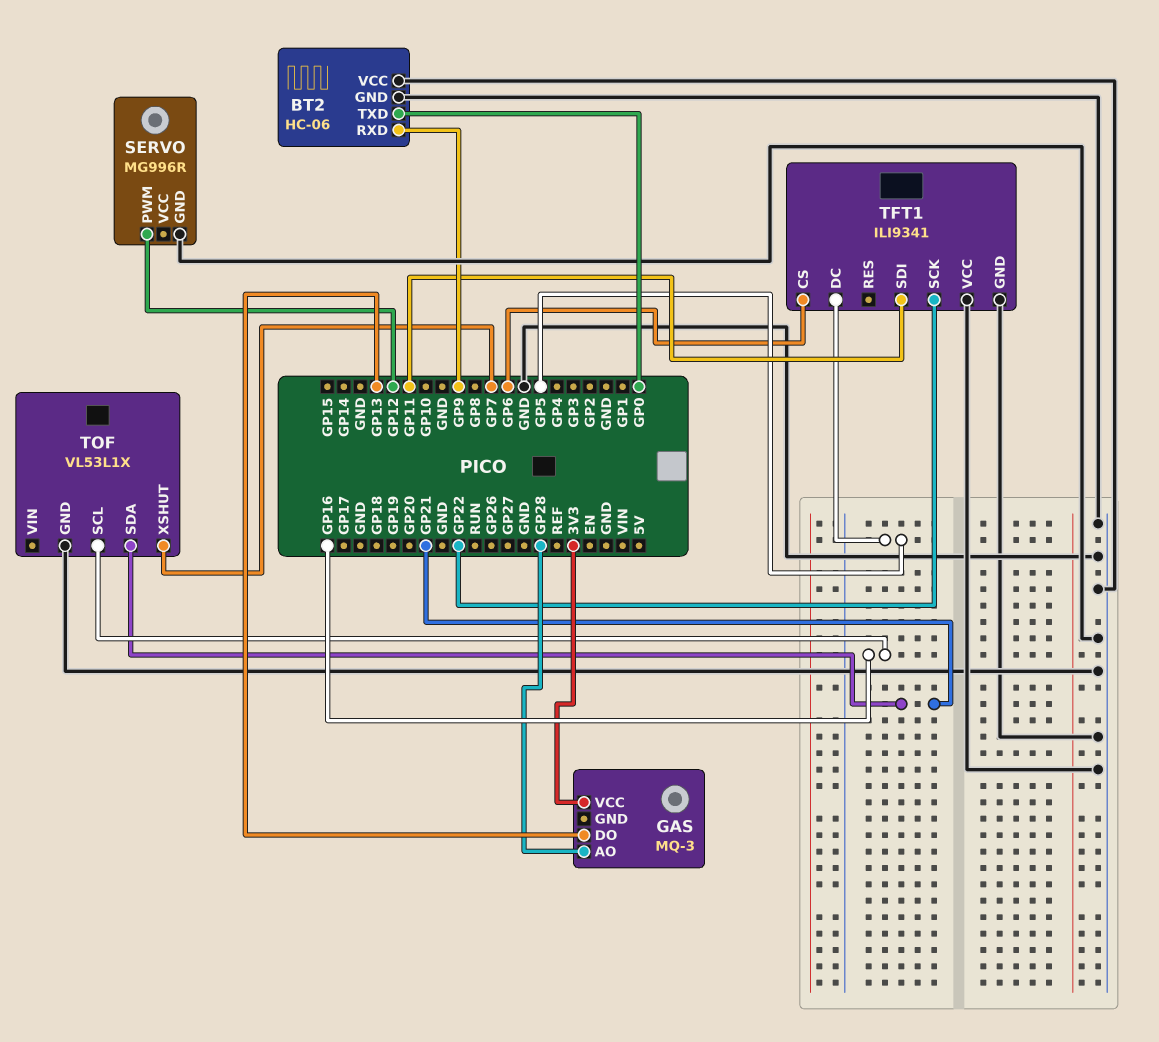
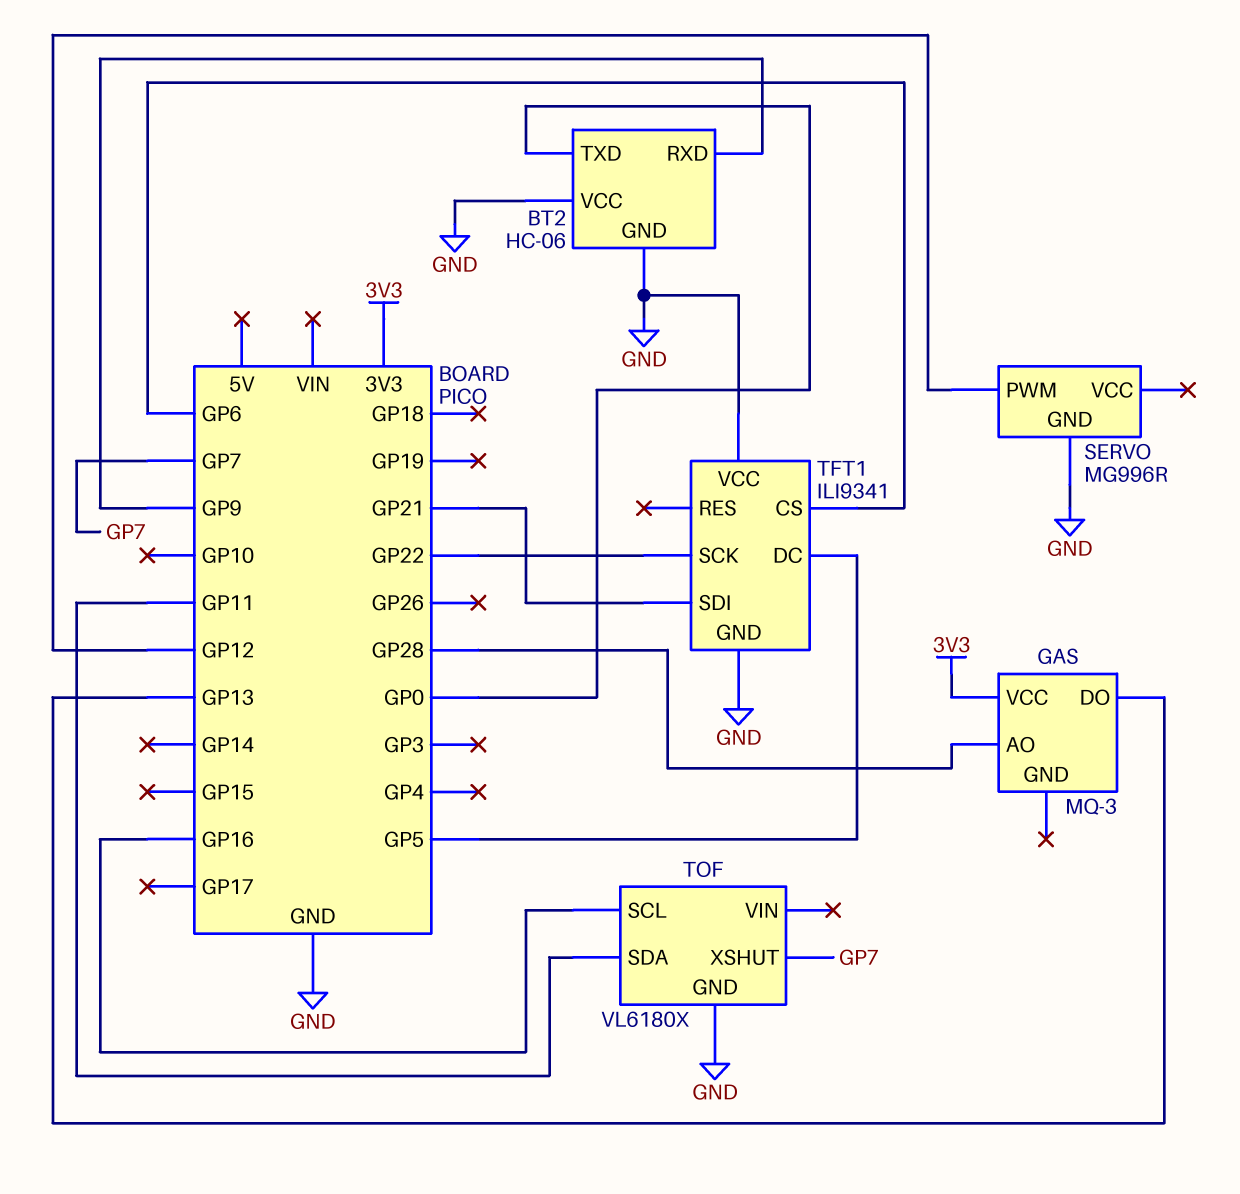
TFT1 pin SDI: GP11 -> GP21
TOF: VL53L1X -> VL6180X
TOF pin SDA: GP21 -> GP11

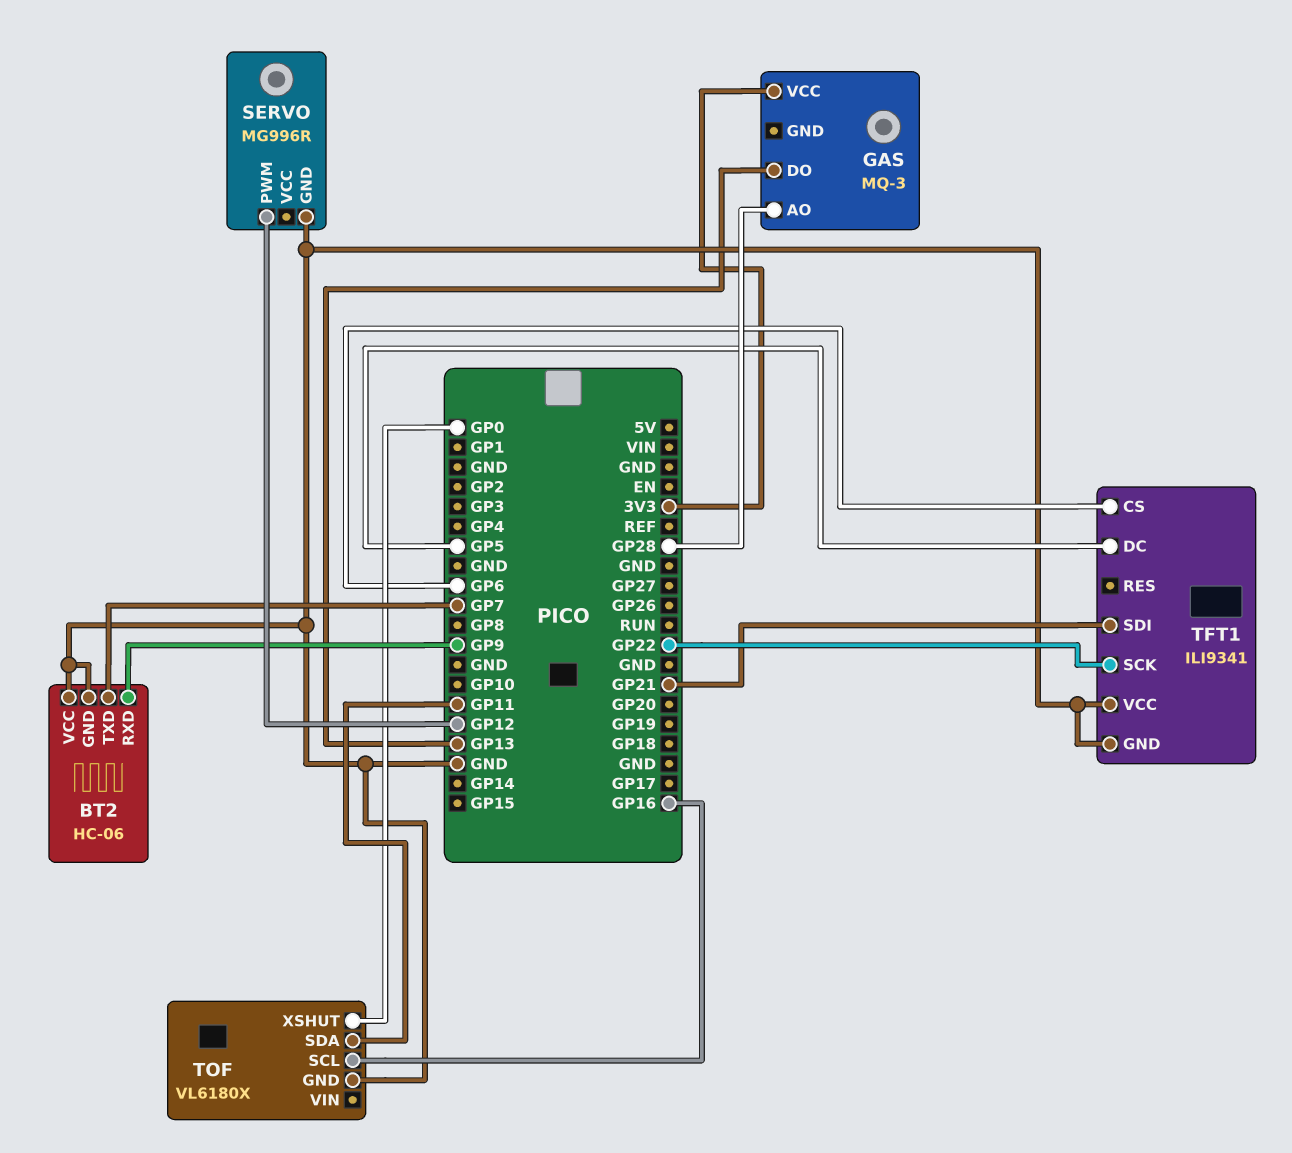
BT2 pin TXD: GP0 -> GP7
TOF pin XSHUT: GP7 -> GP0

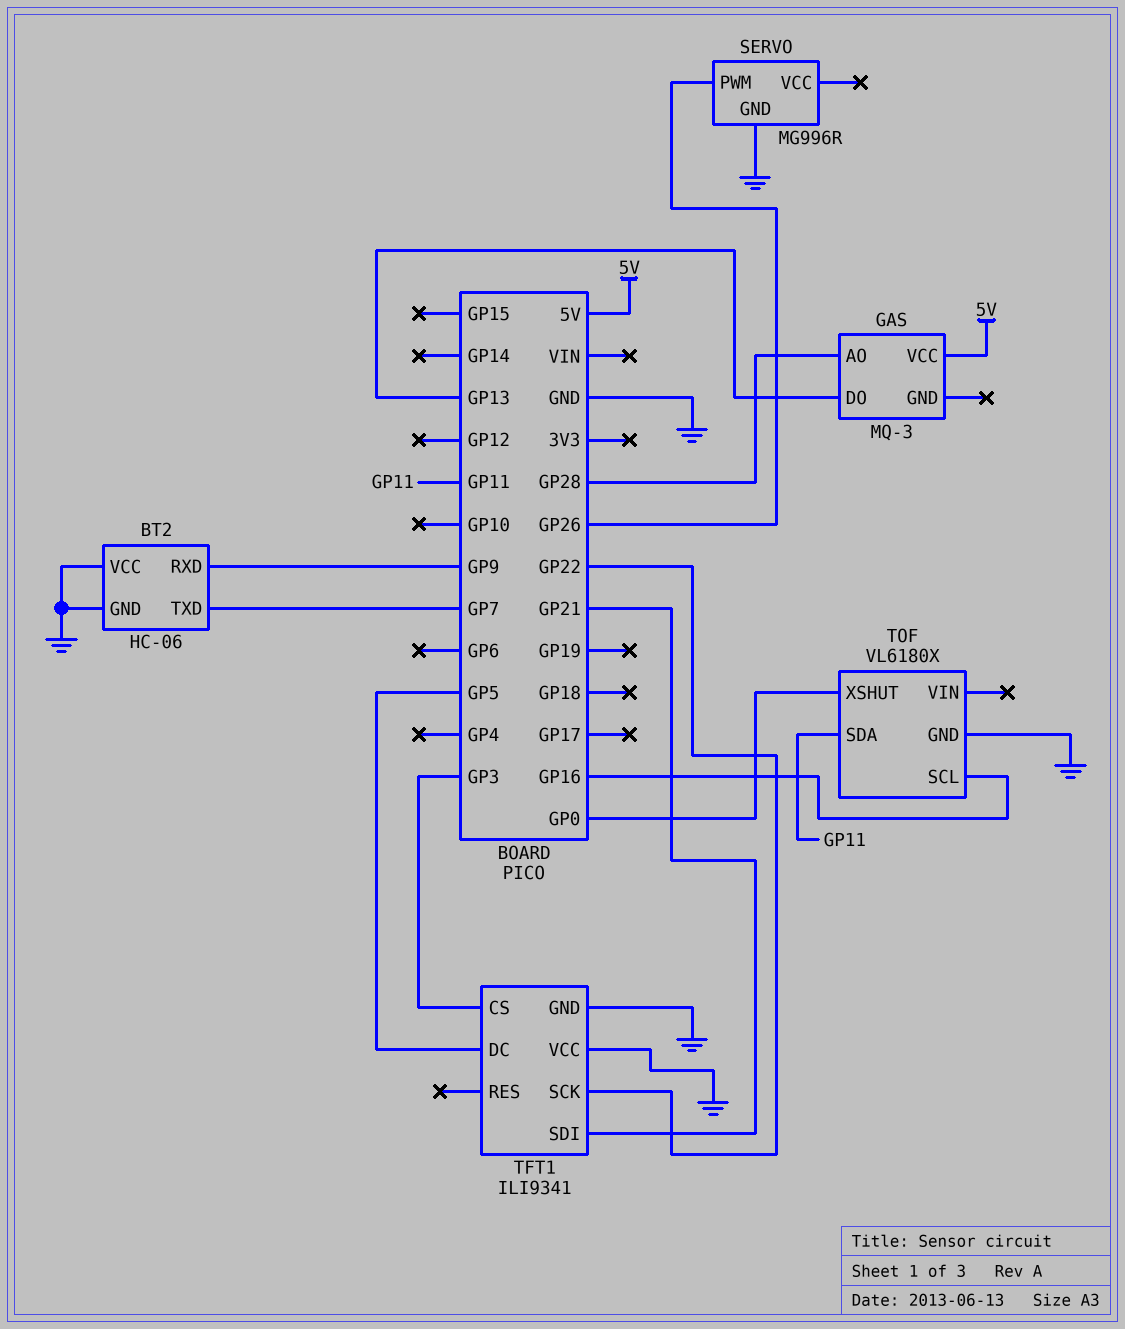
GAS pin VCC: 3V3 -> 5V
SERVO pin PWM: GP12 -> GP26
TFT1 pin CS: GP6 -> GP3

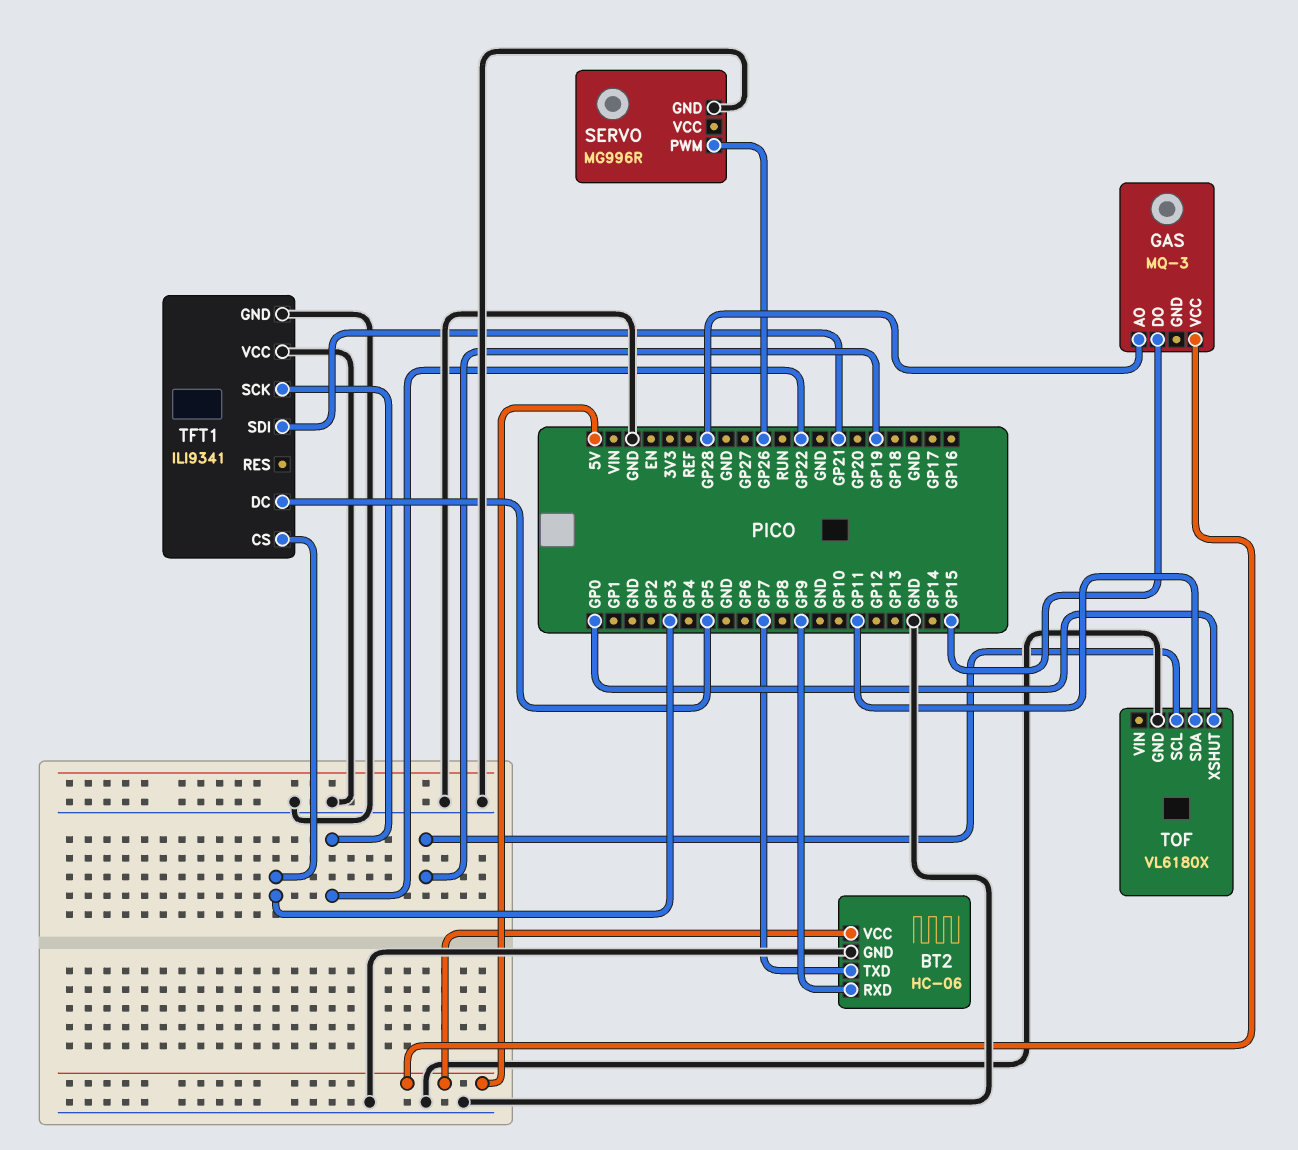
BT2 pin VCC: GND -> 5V
GAS pin DO: GP13 -> GP15
TOF pin SCL: GP16 -> GP19

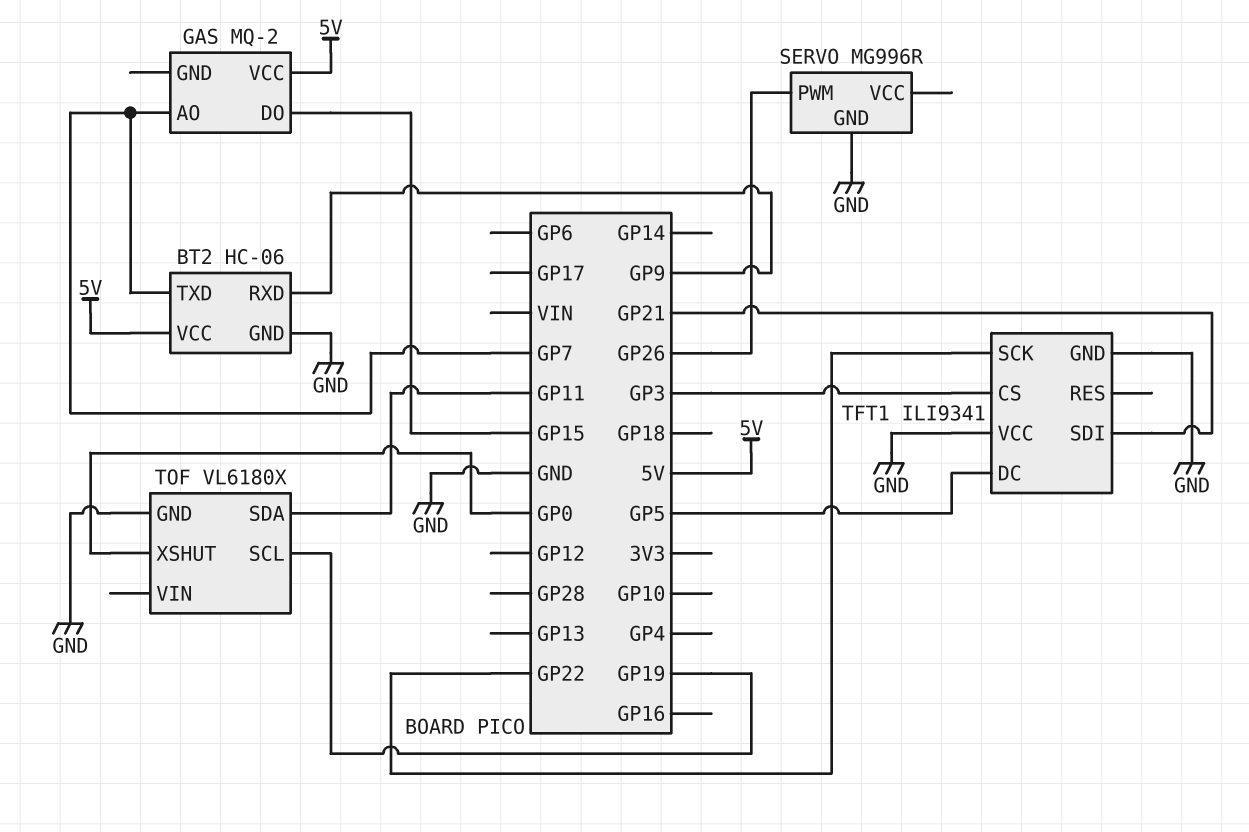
GAS: MQ-3 -> MQ-2
GAS pin AO: GP28 -> GP7

